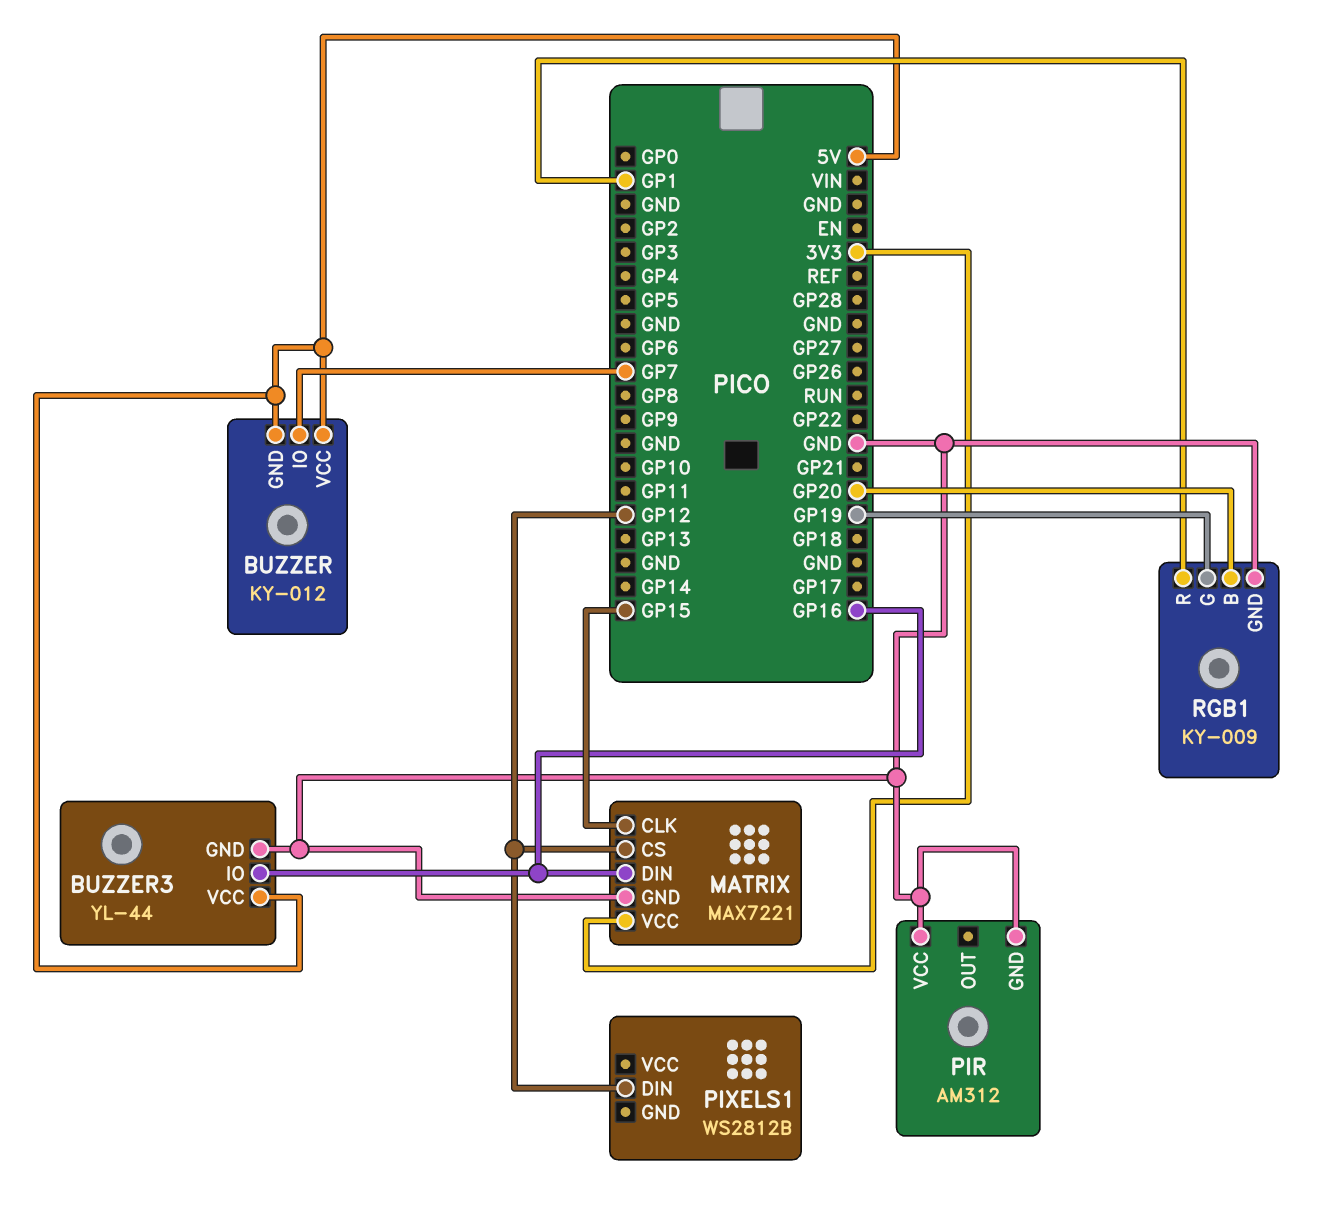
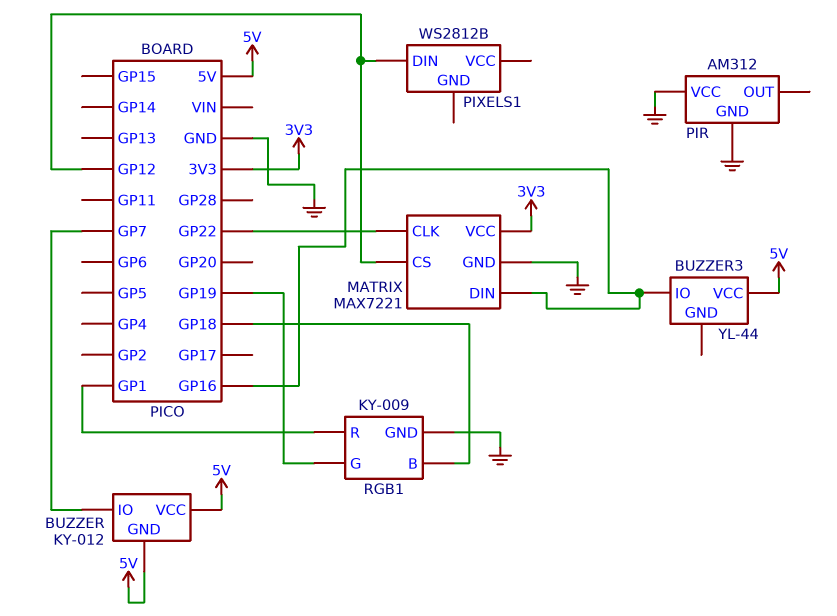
BUZZER3 pin GND: GND -> none
MATRIX pin CLK: GP15 -> GP22
RGB1 pin B: GP20 -> GP18

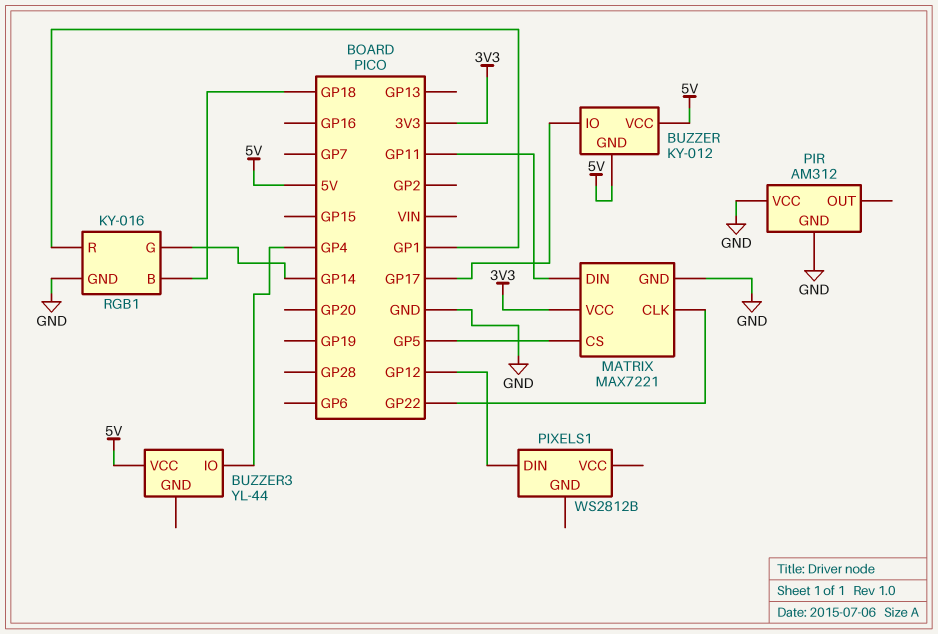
BUZZER pin IO: GP7 -> GP17
BUZZER3 pin IO: GP16 -> GP4
MATRIX pin CS: GP12 -> GP5
MATRIX pin DIN: GP16 -> GP11
RGB1: KY-009 -> KY-016
RGB1 pin G: GP19 -> GP14

